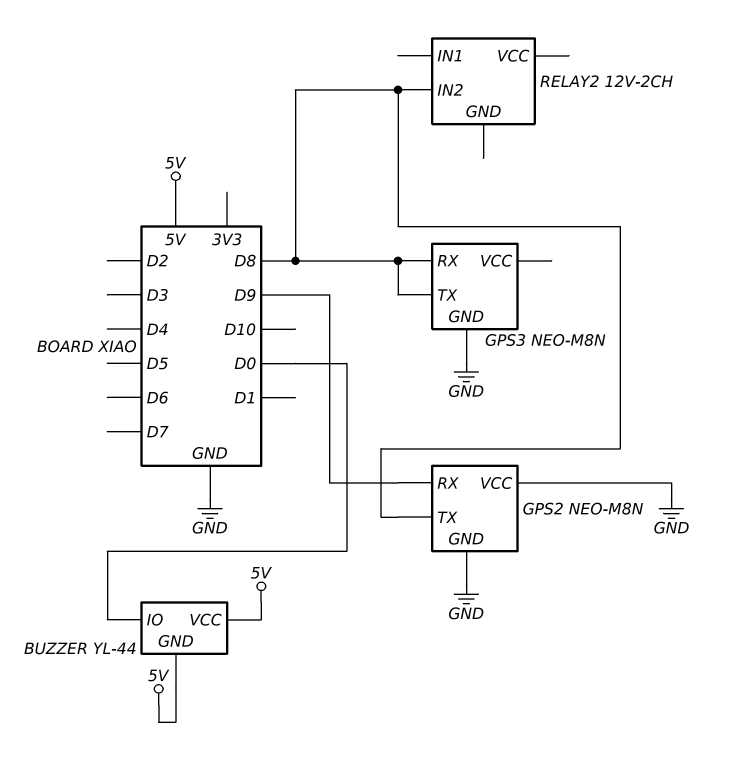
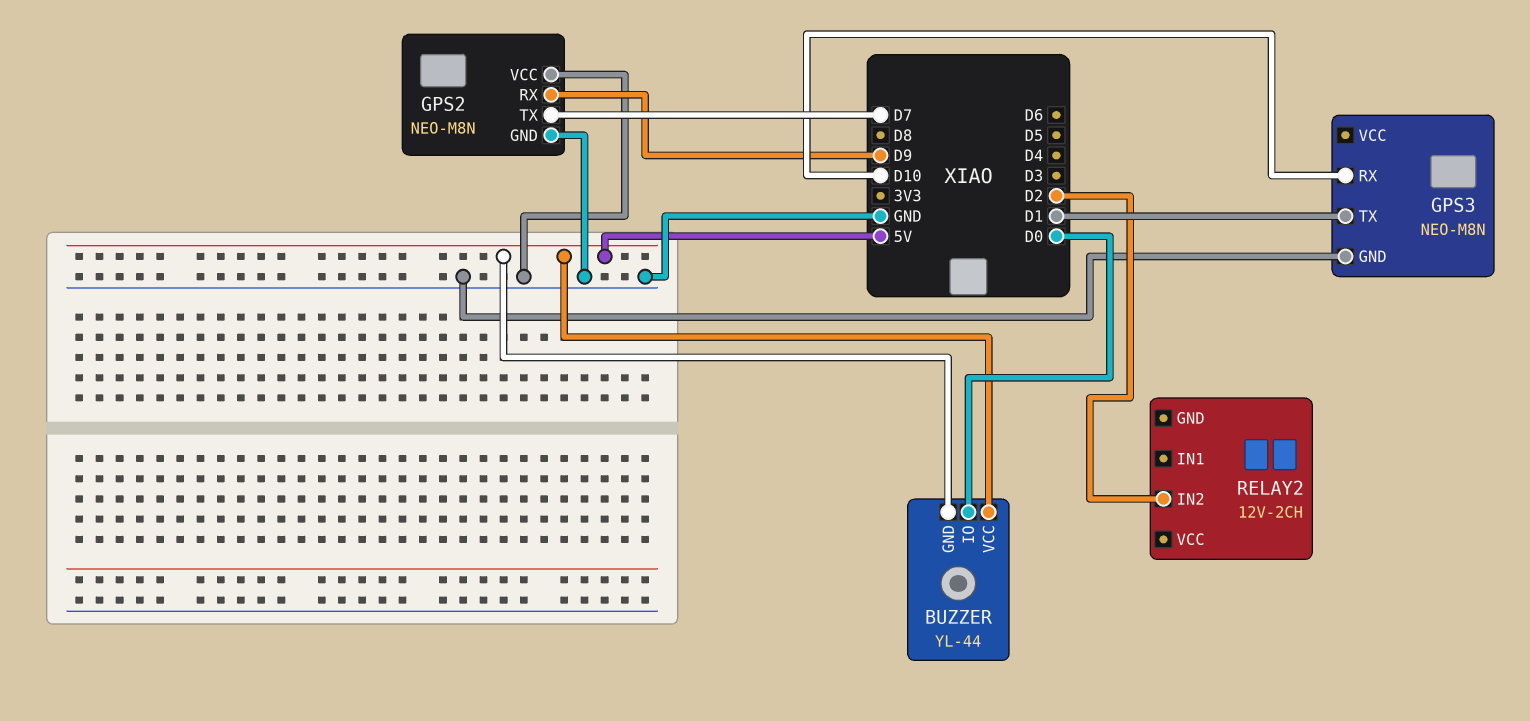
GPS2 pin TX: D8 -> D7
GPS3 pin RX: D8 -> D10
GPS3 pin TX: D8 -> D1
RELAY2 pin IN2: D8 -> D2

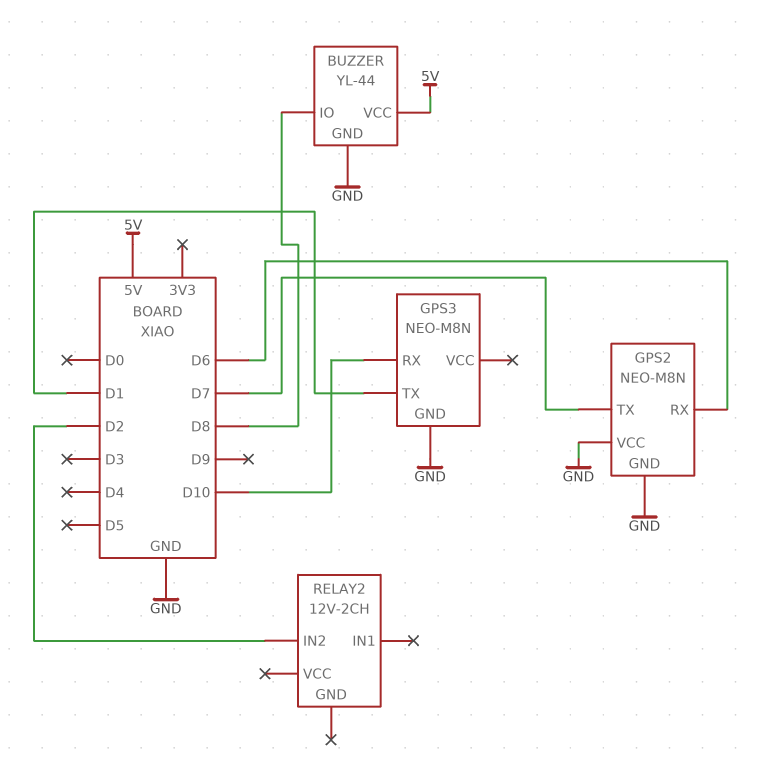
BUZZER pin GND: 5V -> GND
BUZZER pin IO: D0 -> D8
GPS2 pin RX: D9 -> D6

